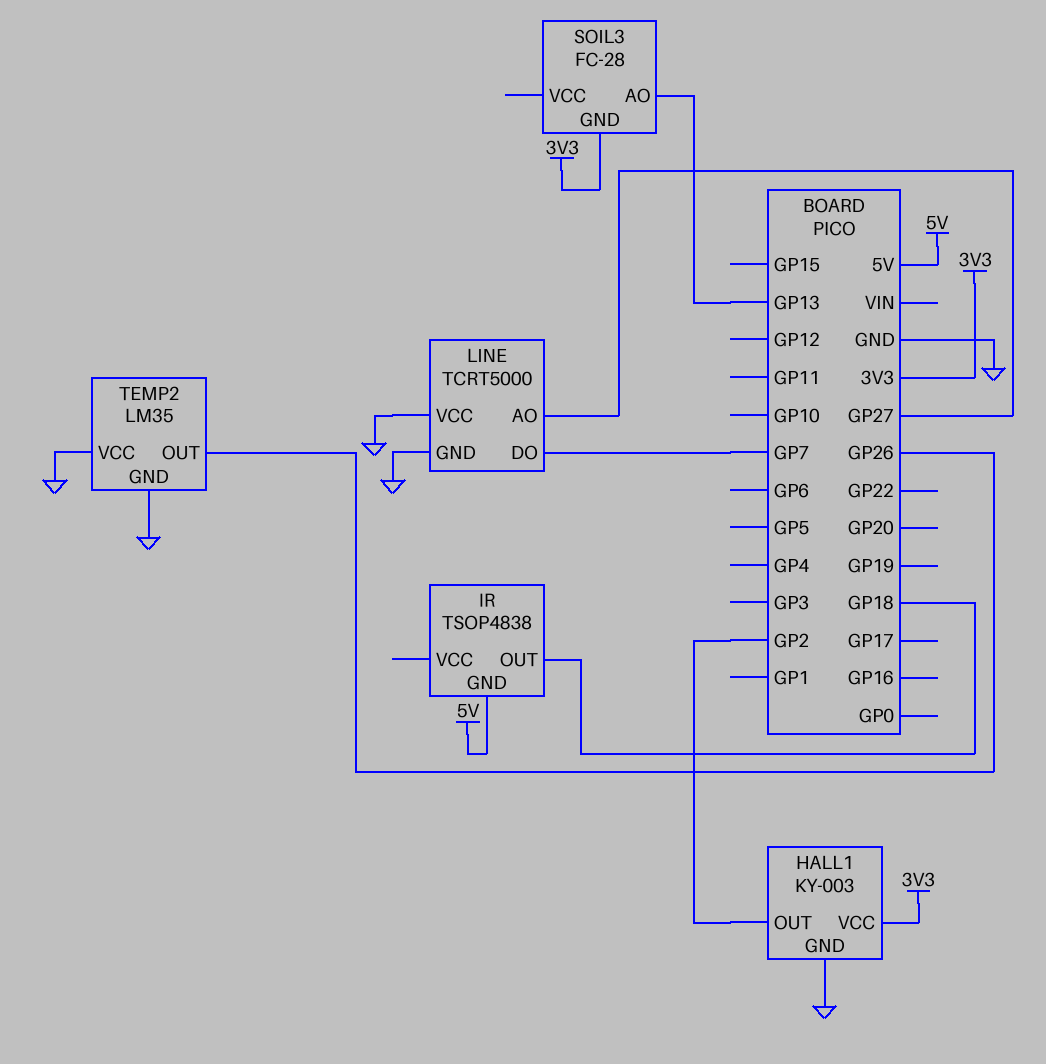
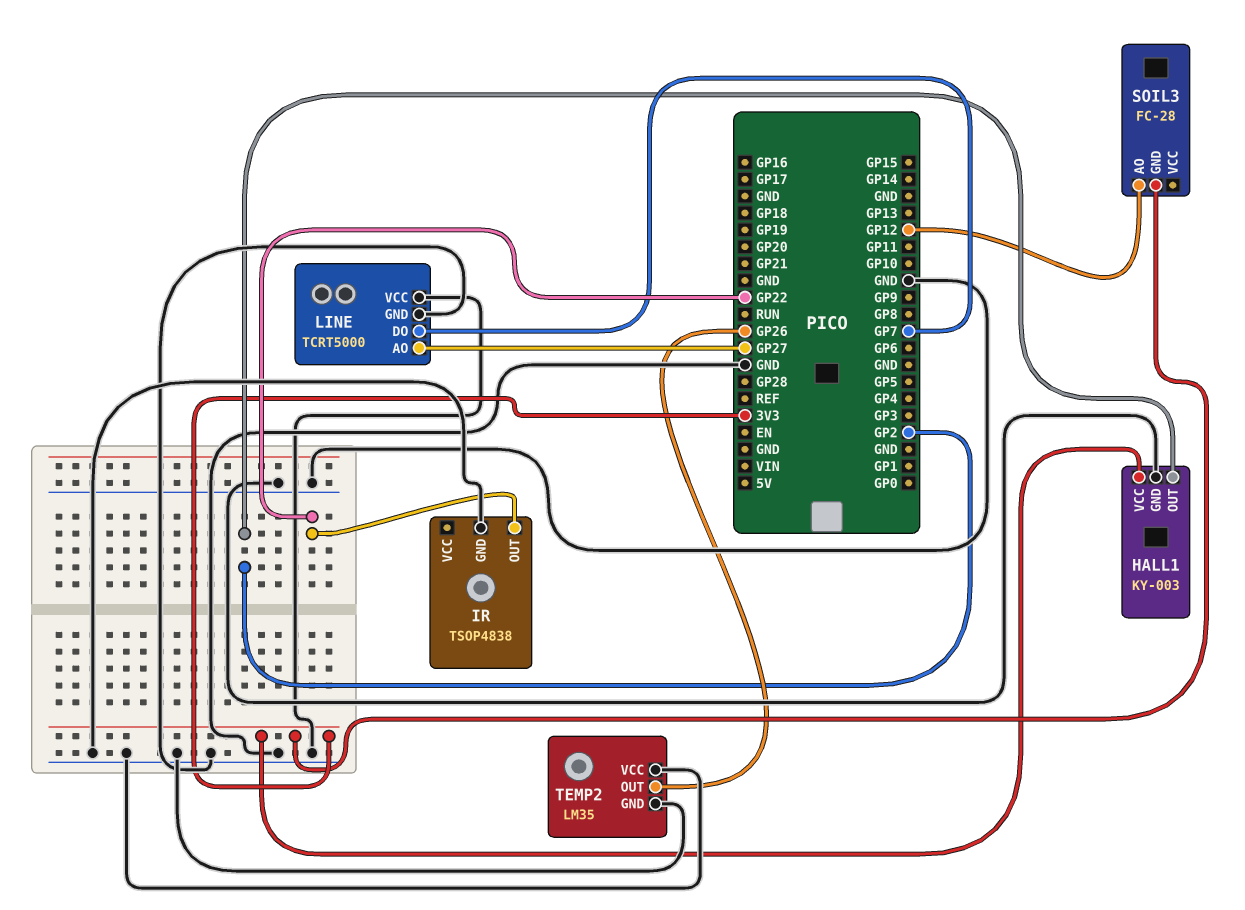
IR pin GND: 5V -> GND
IR pin OUT: GP18 -> GP22
SOIL3 pin AO: GP13 -> GP12

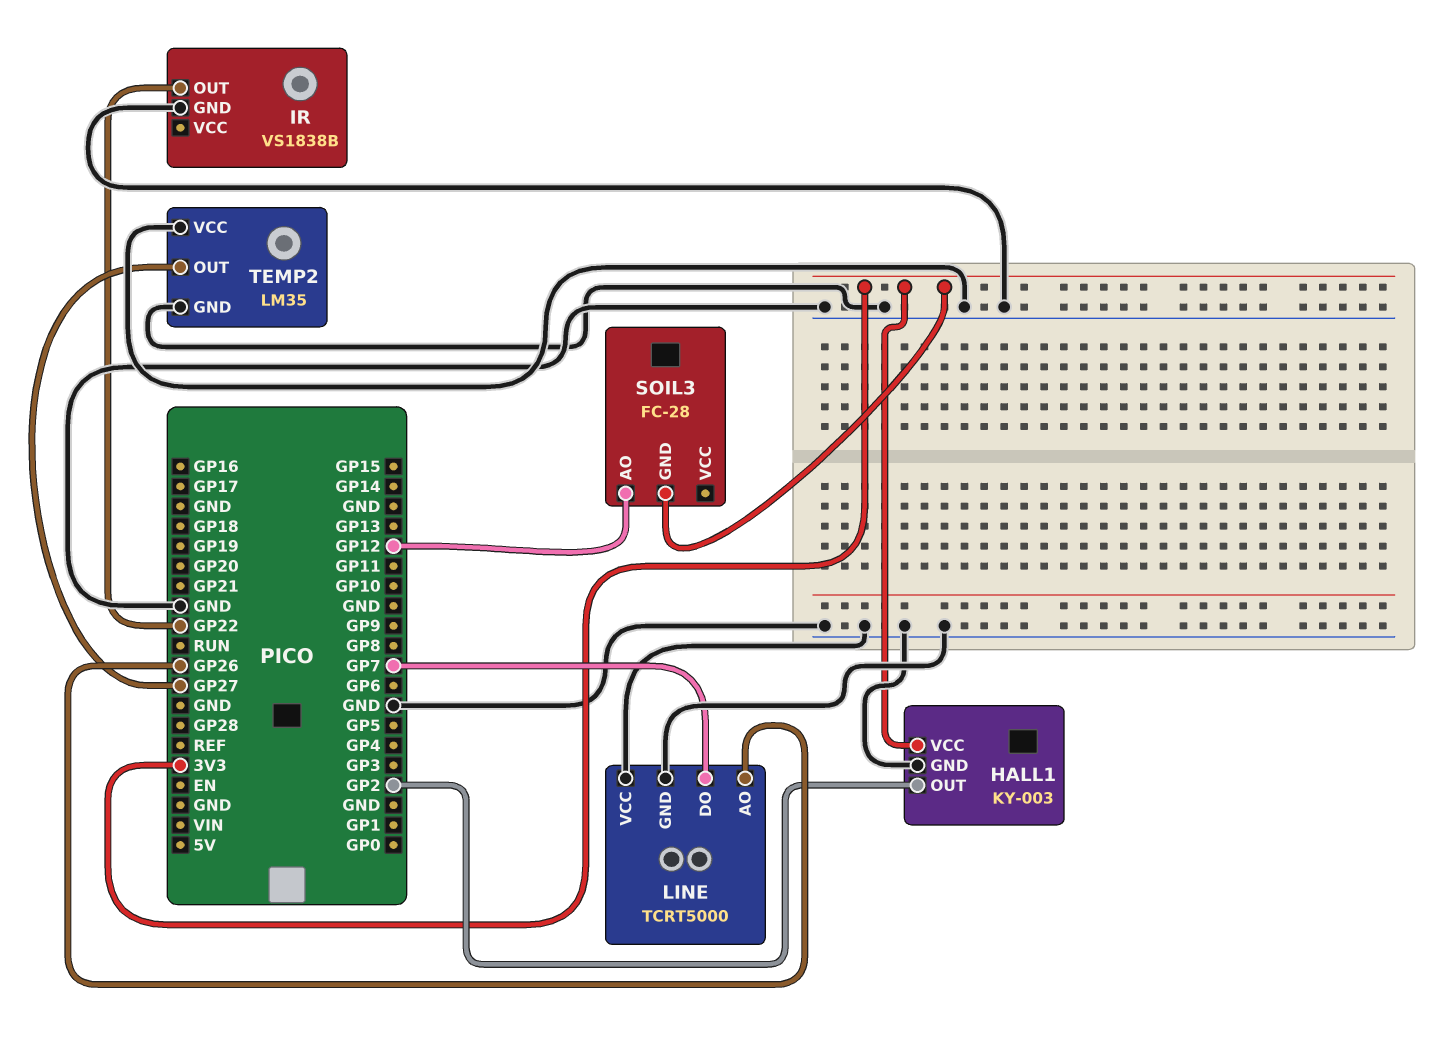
IR: TSOP4838 -> VS1838B
LINE pin AO: GP27 -> GP26
TEMP2 pin OUT: GP26 -> GP27

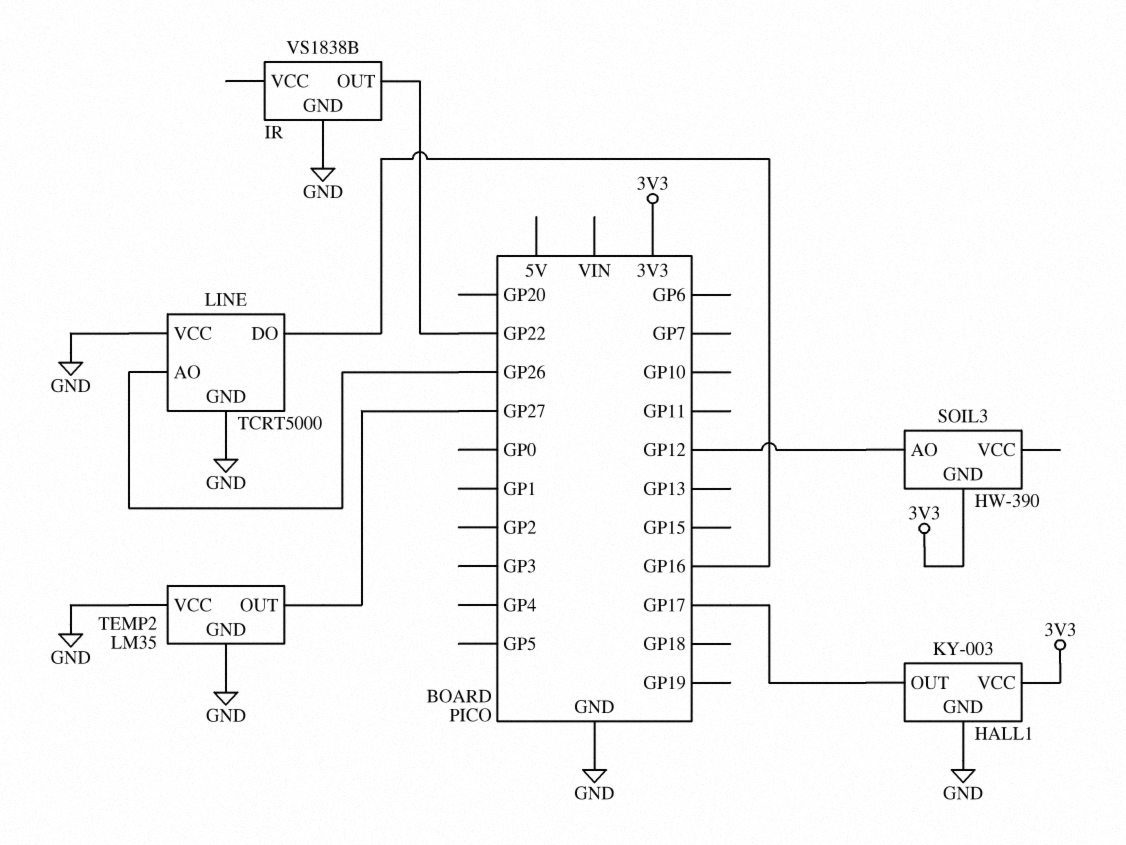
HALL1 pin OUT: GP2 -> GP17
LINE pin DO: GP7 -> GP16
SOIL3: FC-28 -> HW-390

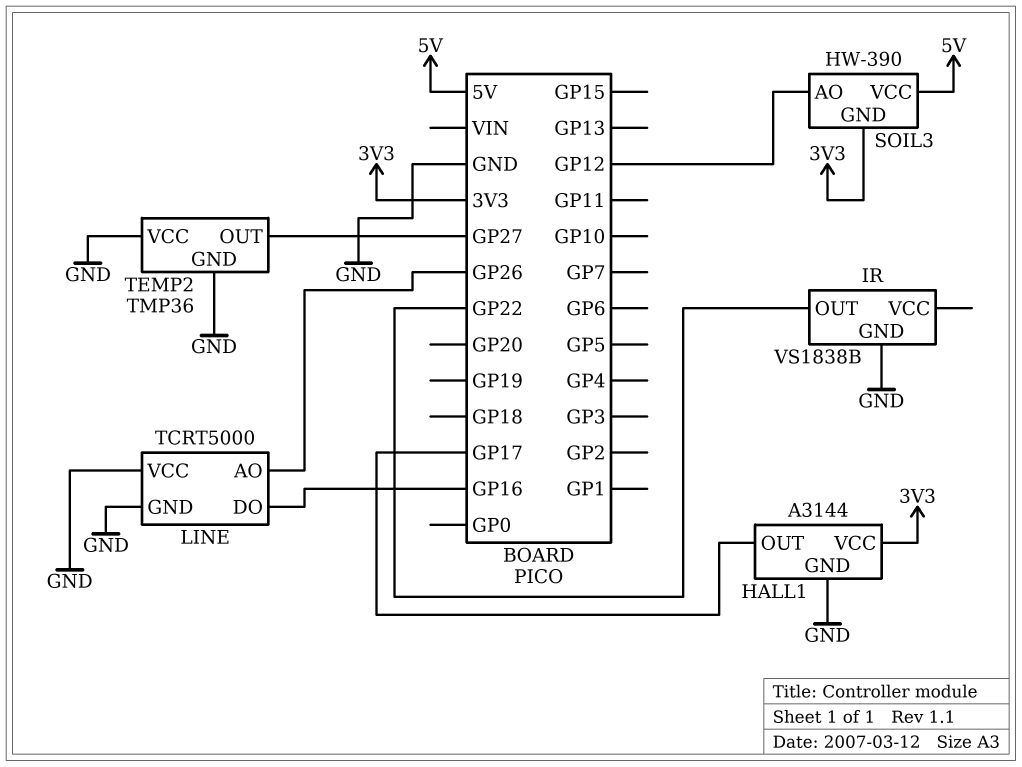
HALL1: KY-003 -> A3144
SOIL3 pin VCC: none -> 5V
TEMP2: LM35 -> TMP36

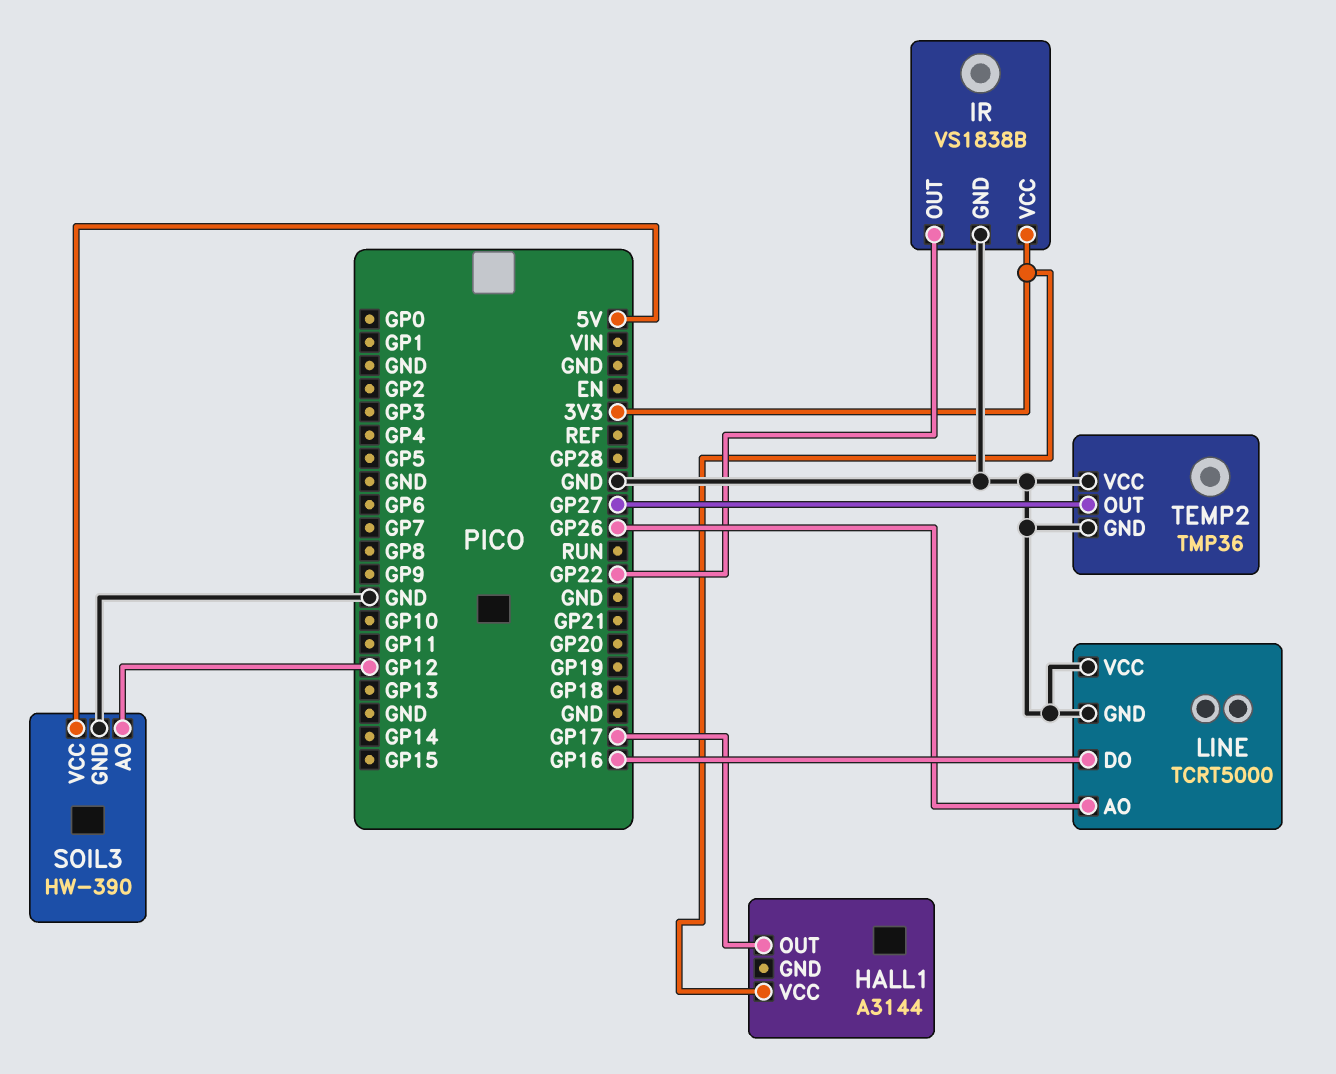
HALL1 pin GND: GND -> none
IR pin VCC: none -> 3V3
SOIL3 pin GND: 3V3 -> GND

